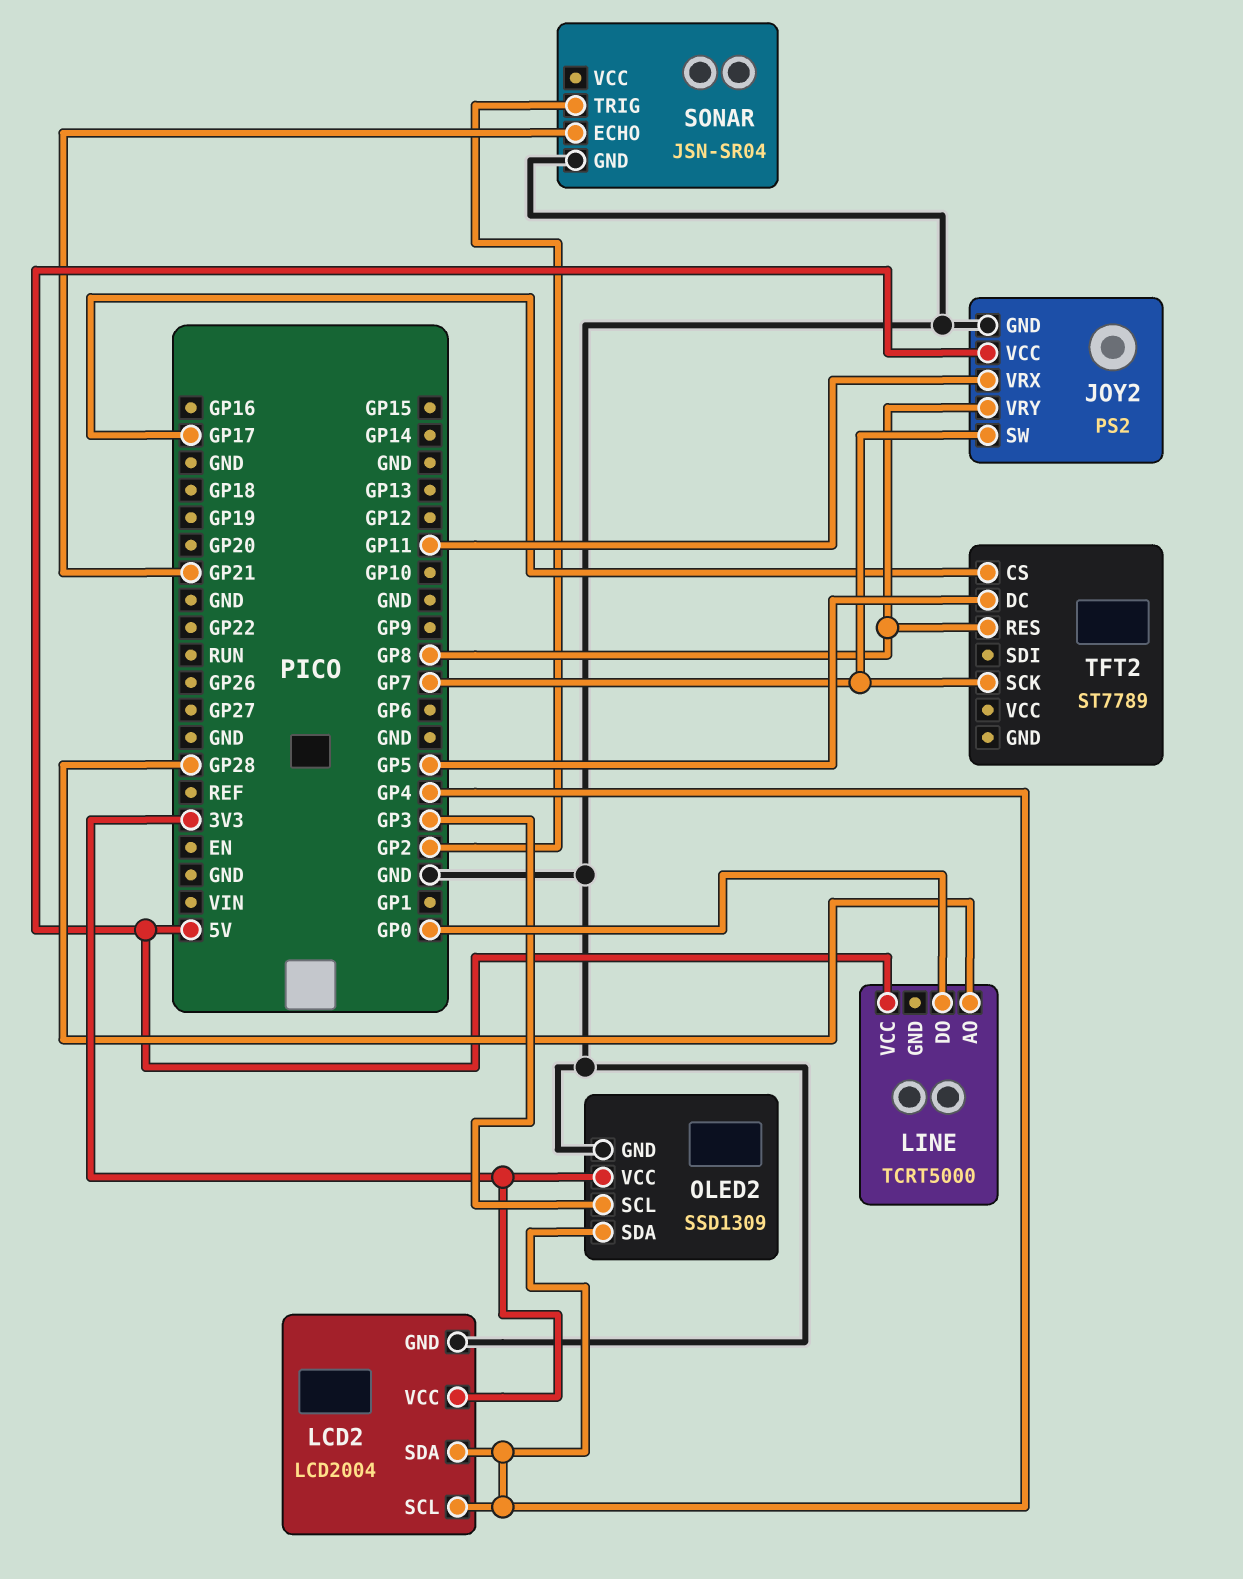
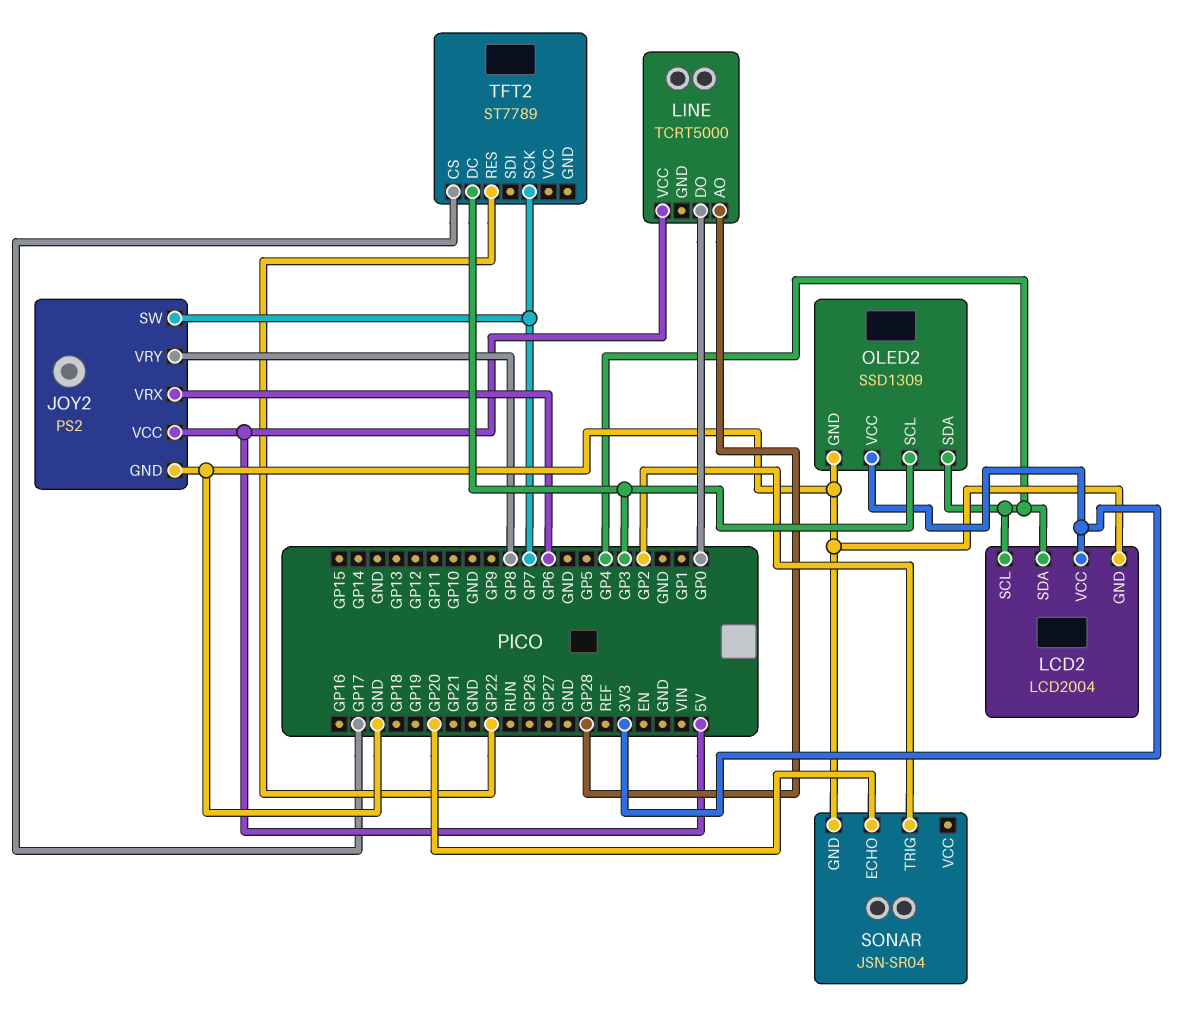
JOY2 pin VRX: GP11 -> GP6
SONAR pin ECHO: GP21 -> GP20
TFT2 pin DC: GP5 -> GP3
TFT2 pin RES: GP8 -> GP22

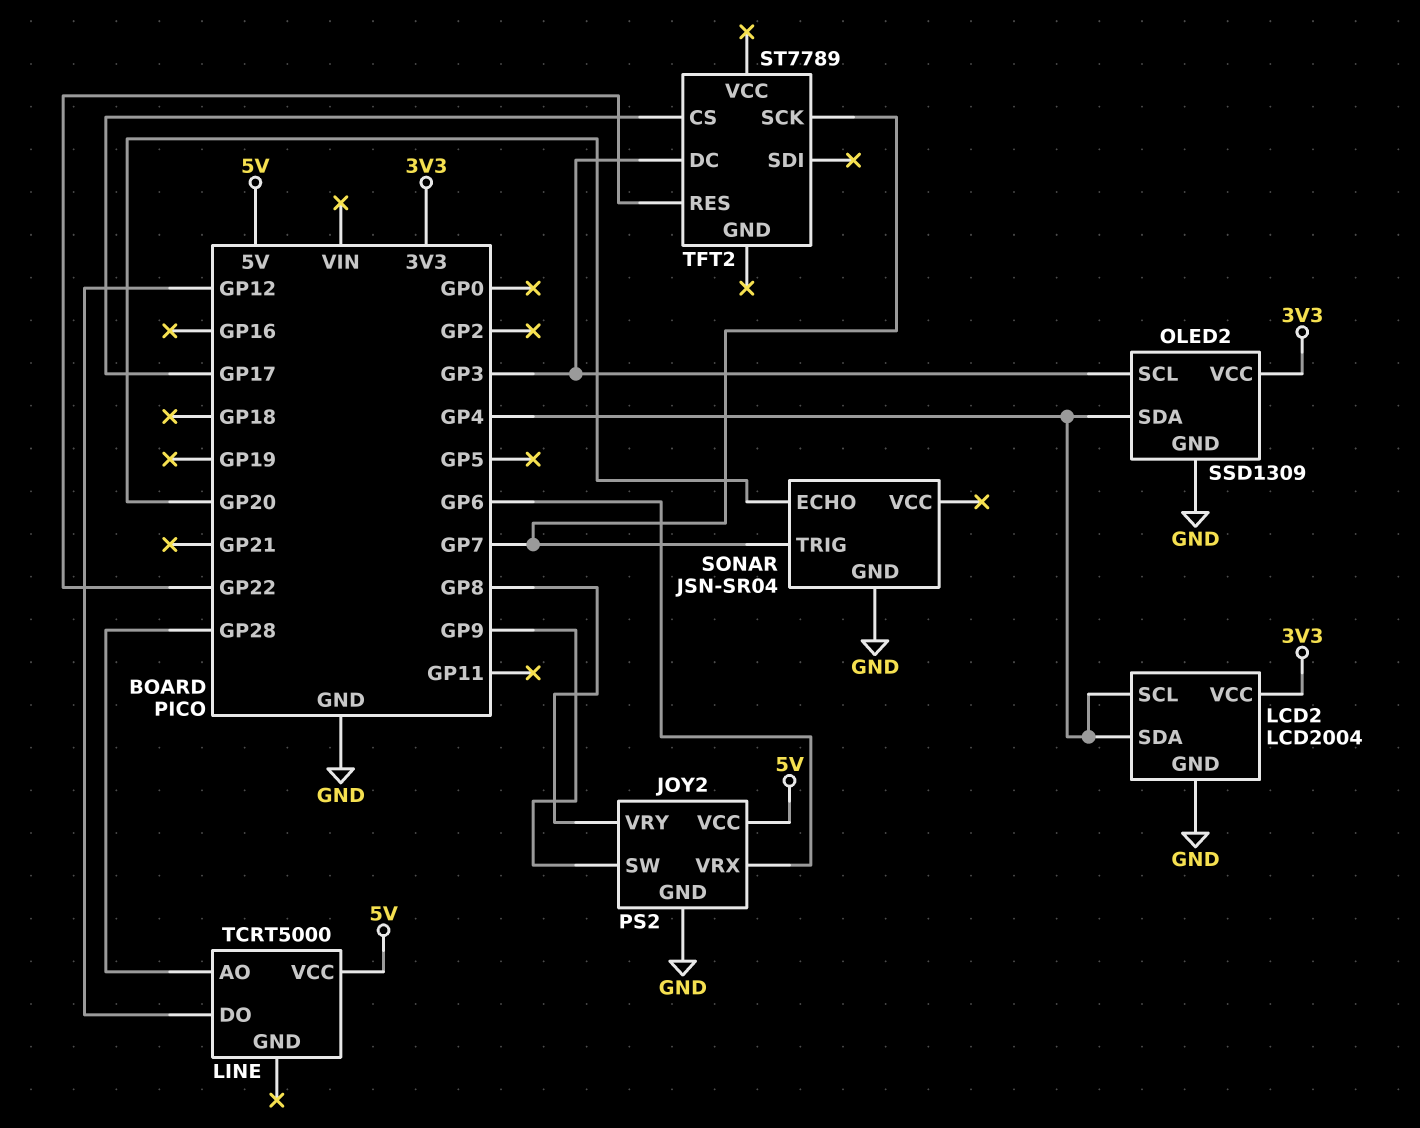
JOY2 pin SW: GP7 -> GP9
LINE pin DO: GP0 -> GP12
SONAR pin TRIG: GP2 -> GP7

